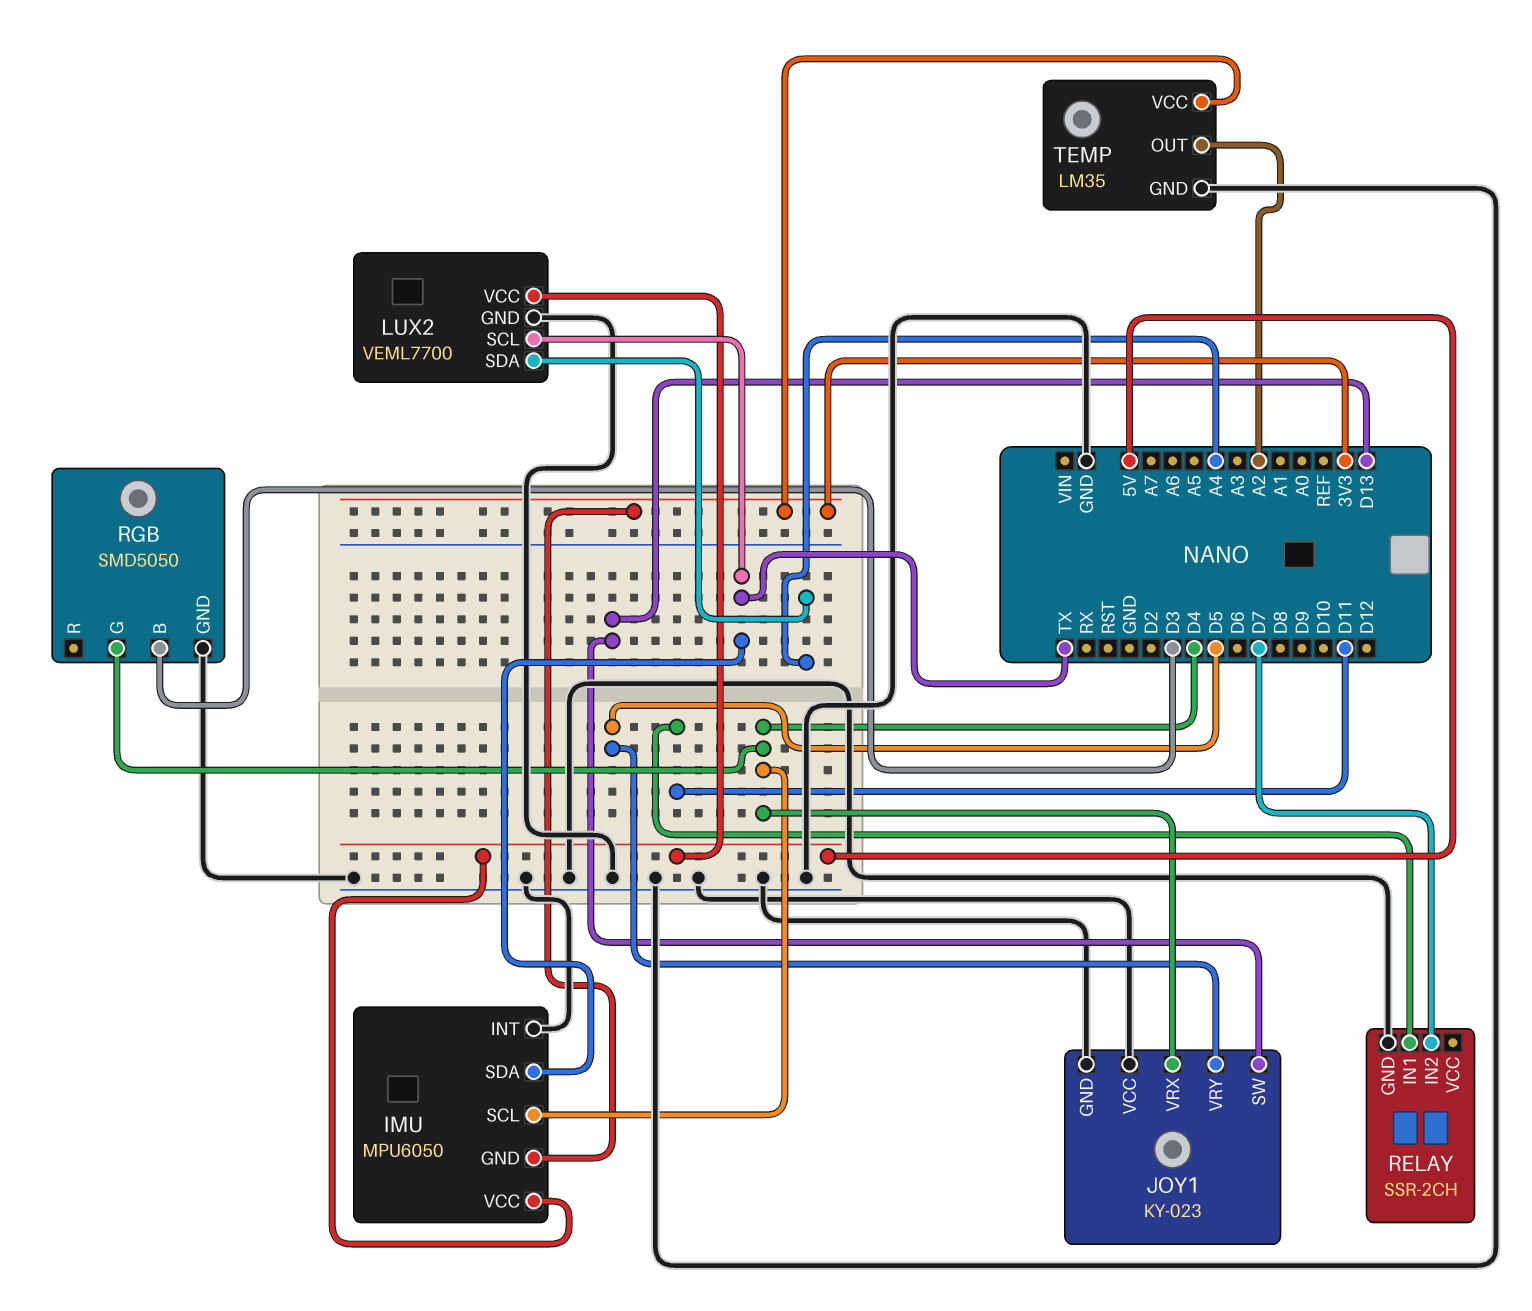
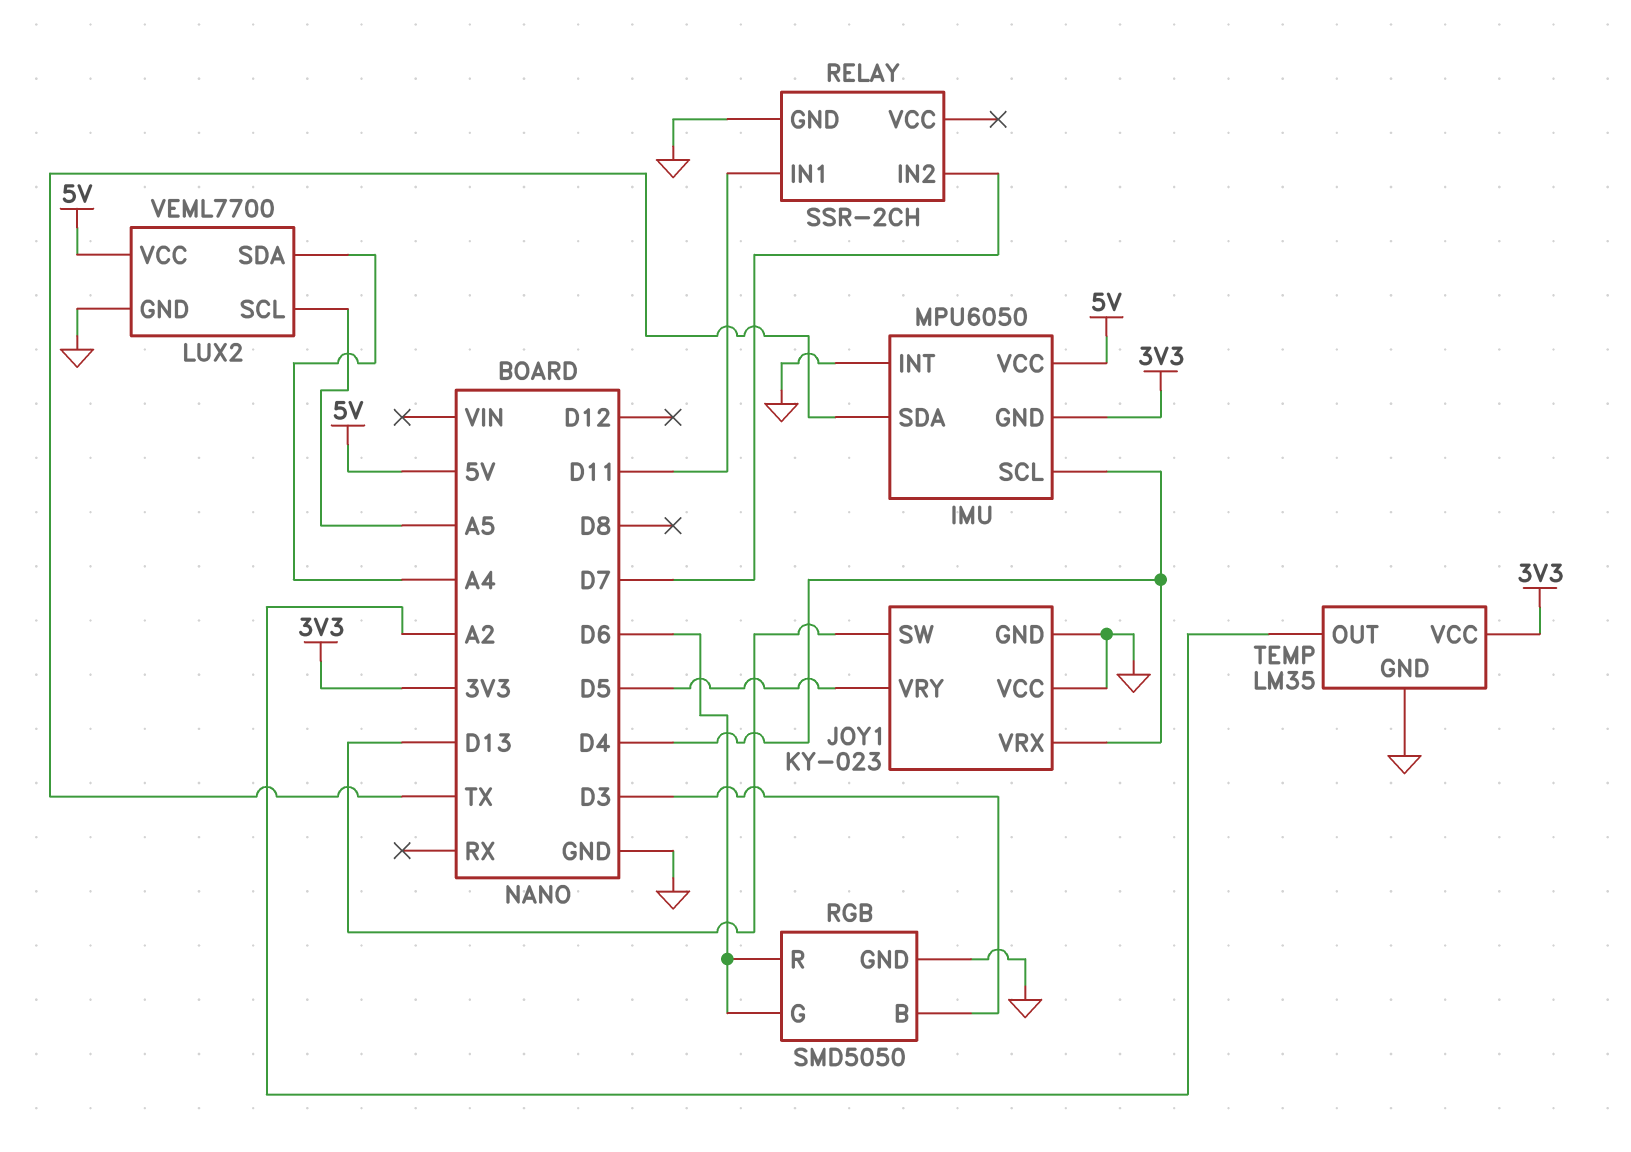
LUX2 pin SCL: TX -> A5
RGB pin G: D4 -> D6
RGB pin R: none -> D6

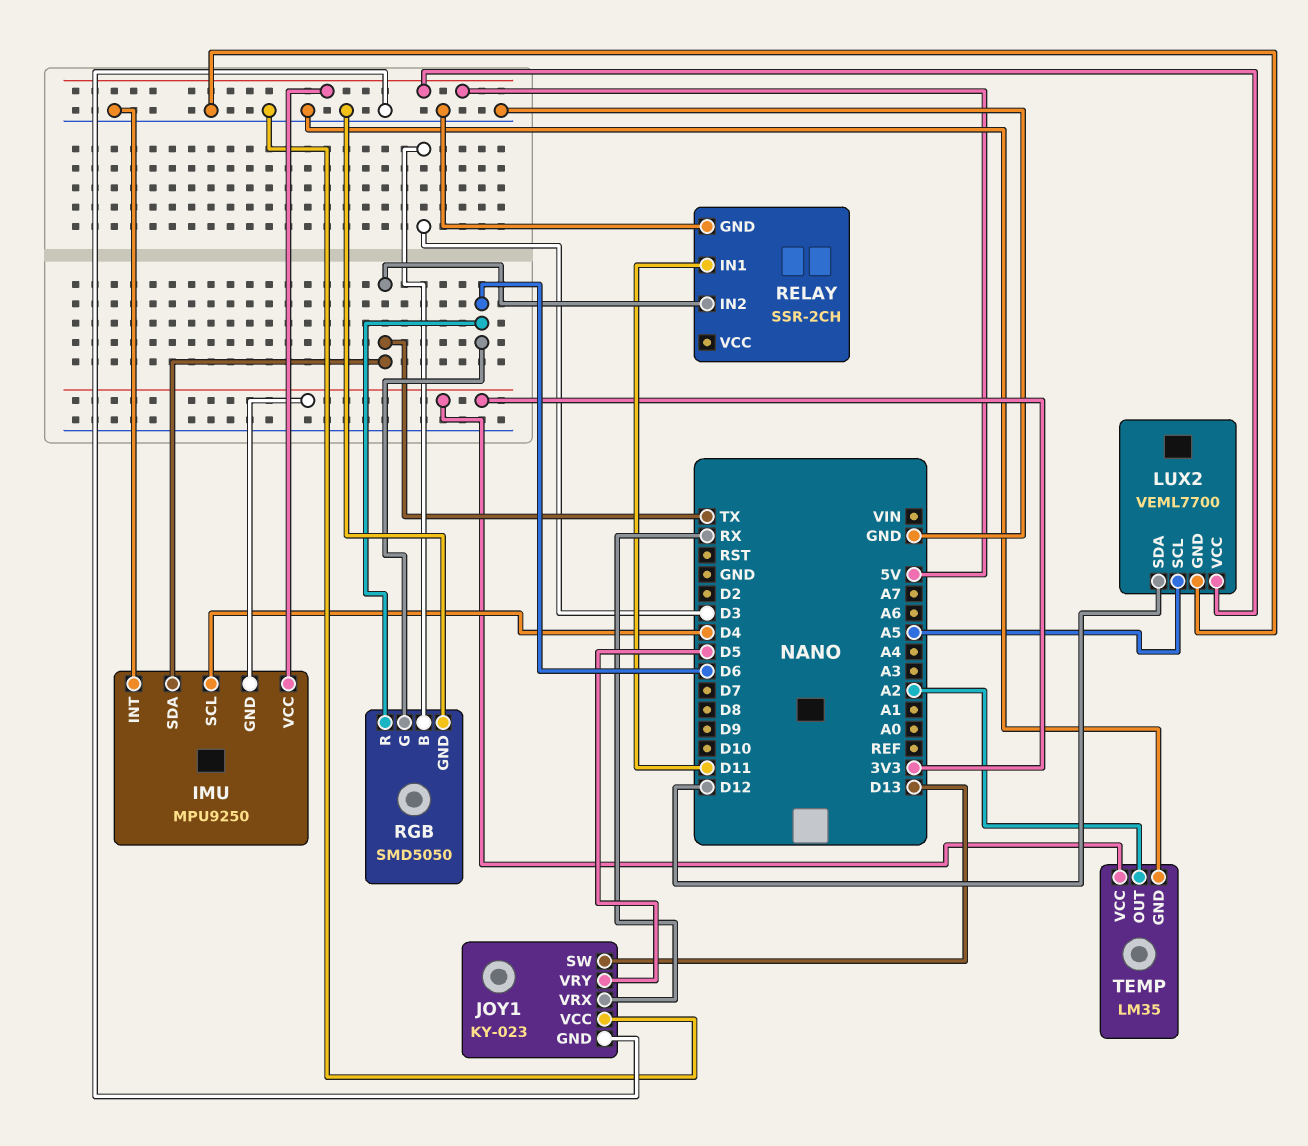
IMU: MPU6050 -> MPU9250
JOY1 pin VRX: D4 -> RX
LUX2 pin SDA: A4 -> D12
RELAY pin IN2: D7 -> TX

